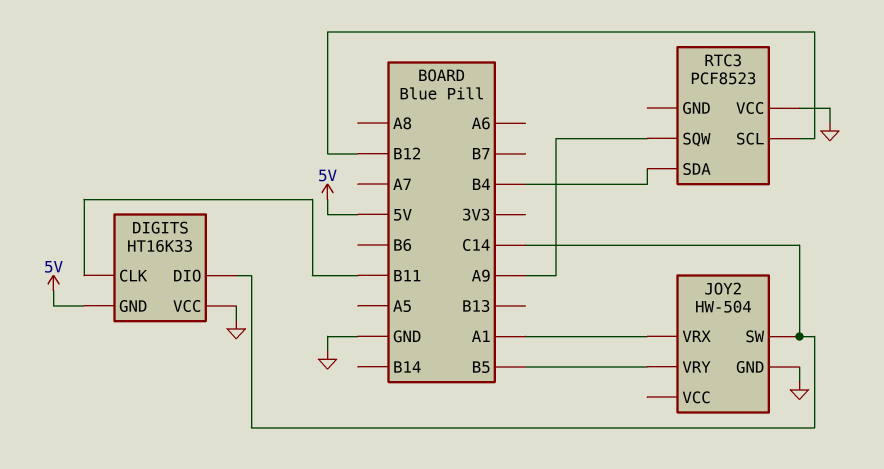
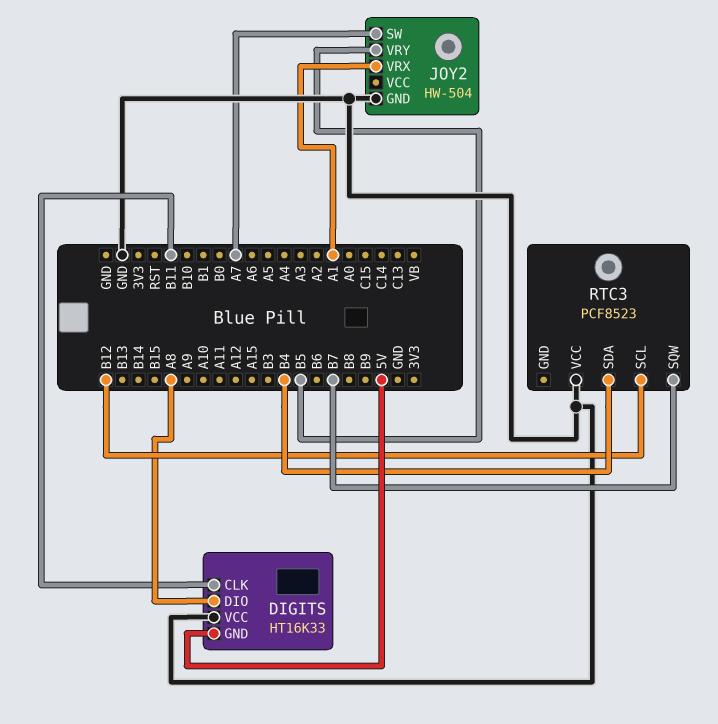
DIGITS pin DIO: C14 -> A8
JOY2 pin SW: C14 -> A7
RTC3 pin SQW: A9 -> B7

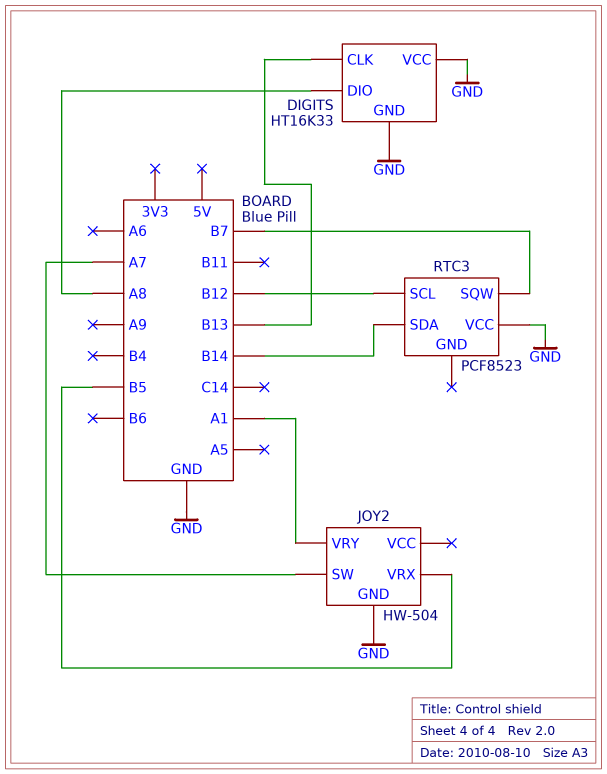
DIGITS pin CLK: B11 -> B13
DIGITS pin GND: 5V -> GND
JOY2 pin VRX: A1 -> B5
JOY2 pin VRY: B5 -> A1
RTC3 pin SDA: B4 -> B14

